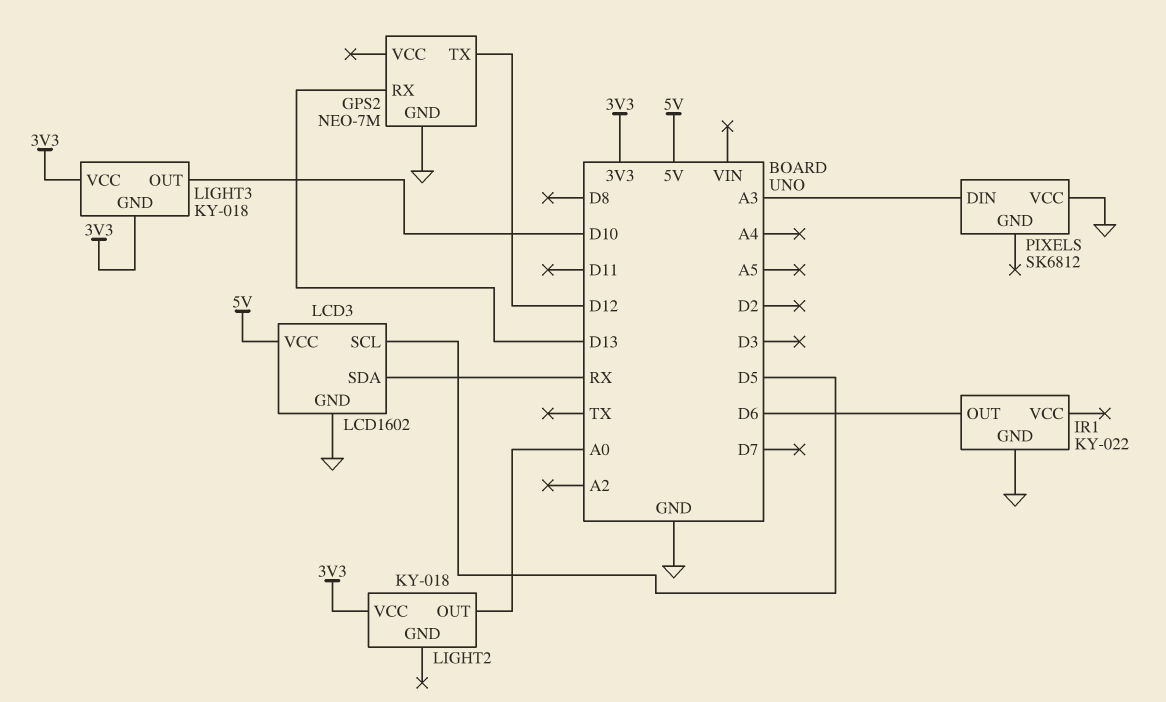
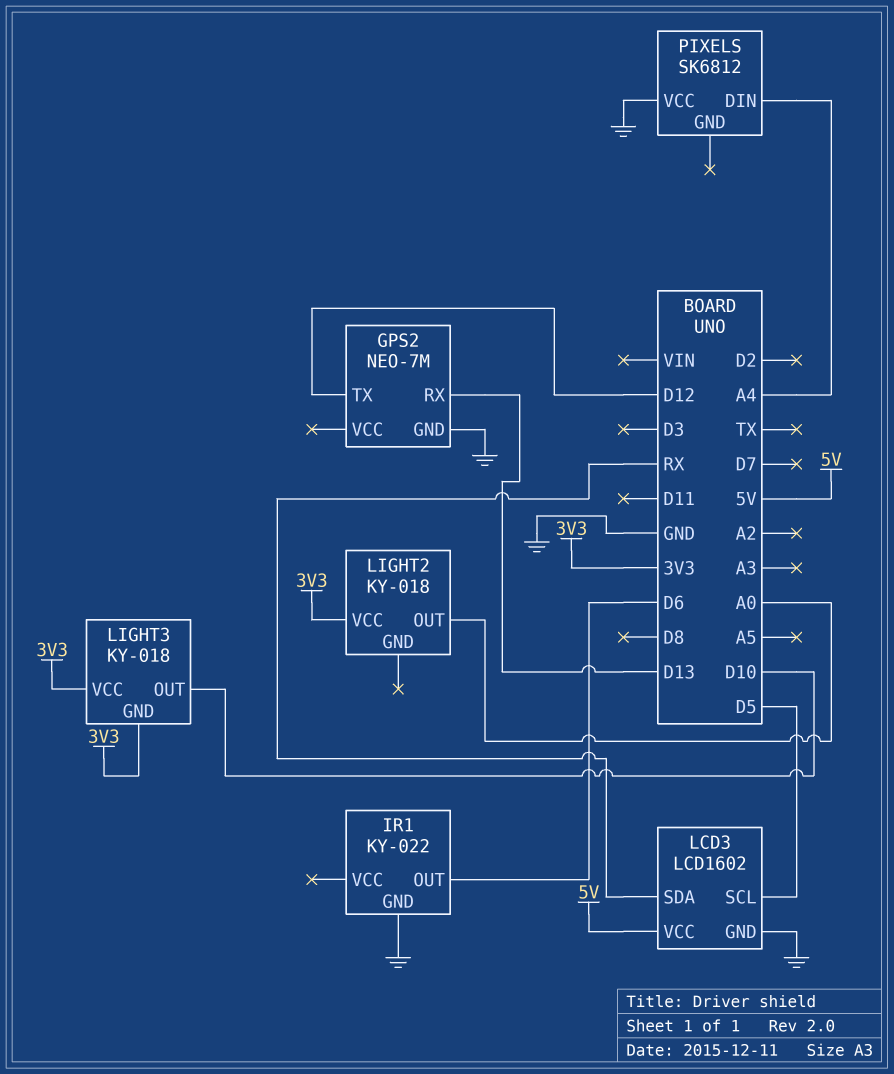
PIXELS pin DIN: A3 -> A4

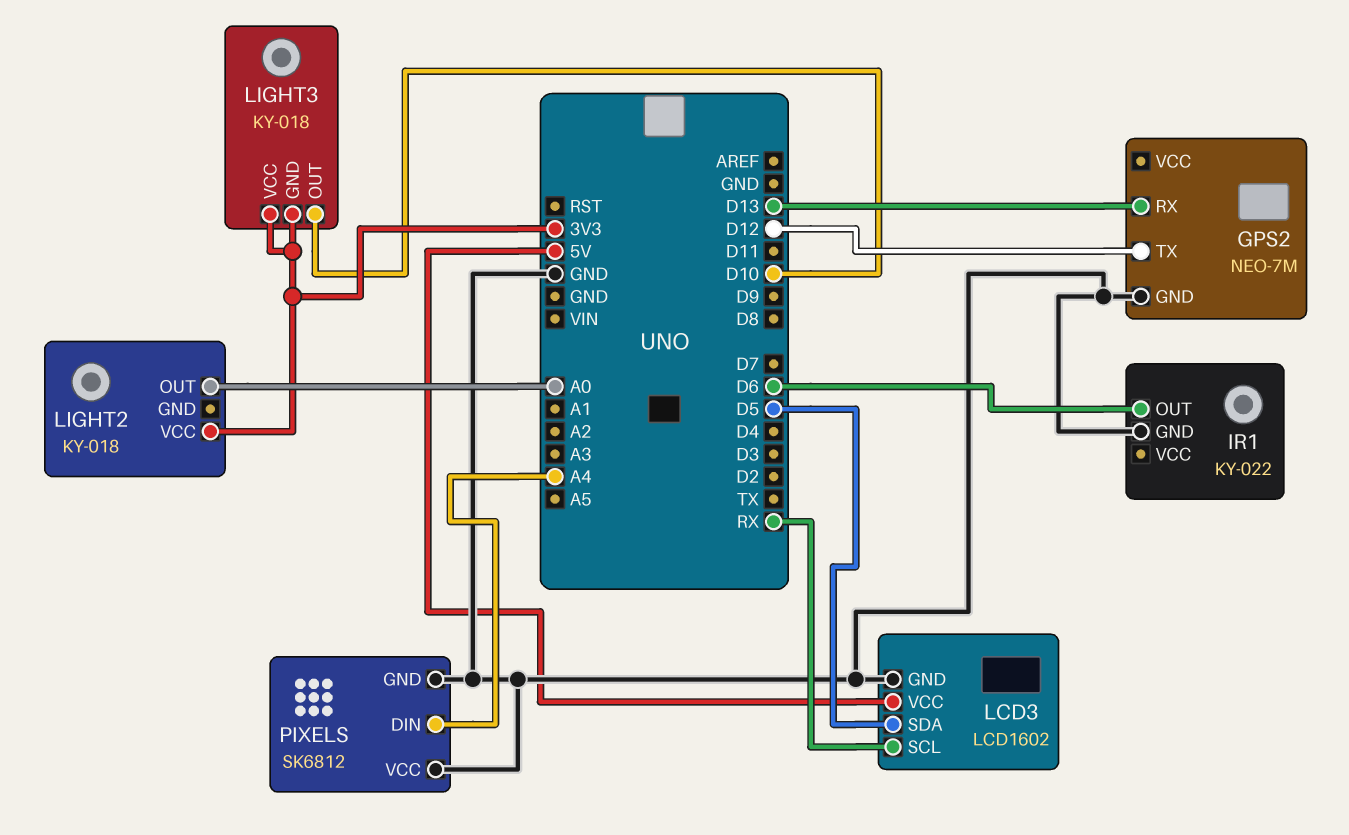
LCD3 pin SCL: D5 -> RX
LCD3 pin SDA: RX -> D5
PIXELS pin GND: none -> GND

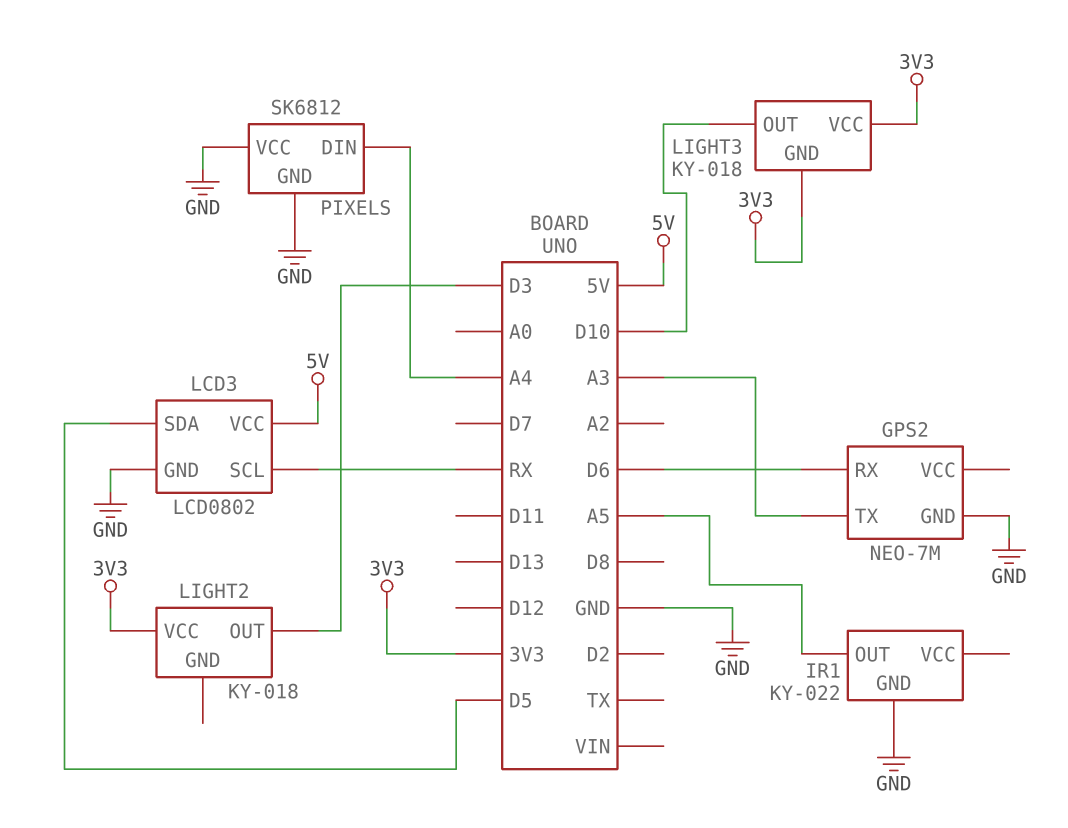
GPS2 pin RX: D13 -> D6
GPS2 pin TX: D12 -> A3
IR1 pin OUT: D6 -> A5
LCD3: LCD1602 -> LCD0802
LIGHT2 pin OUT: A0 -> D3

